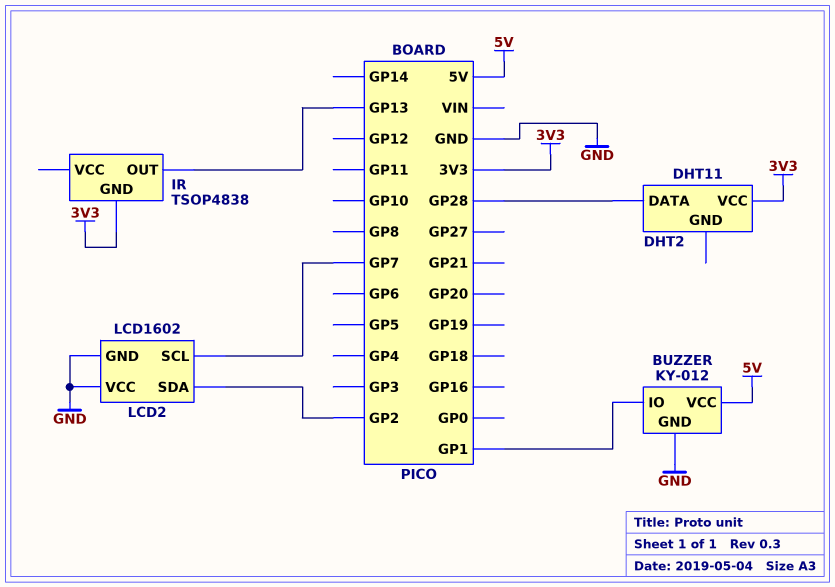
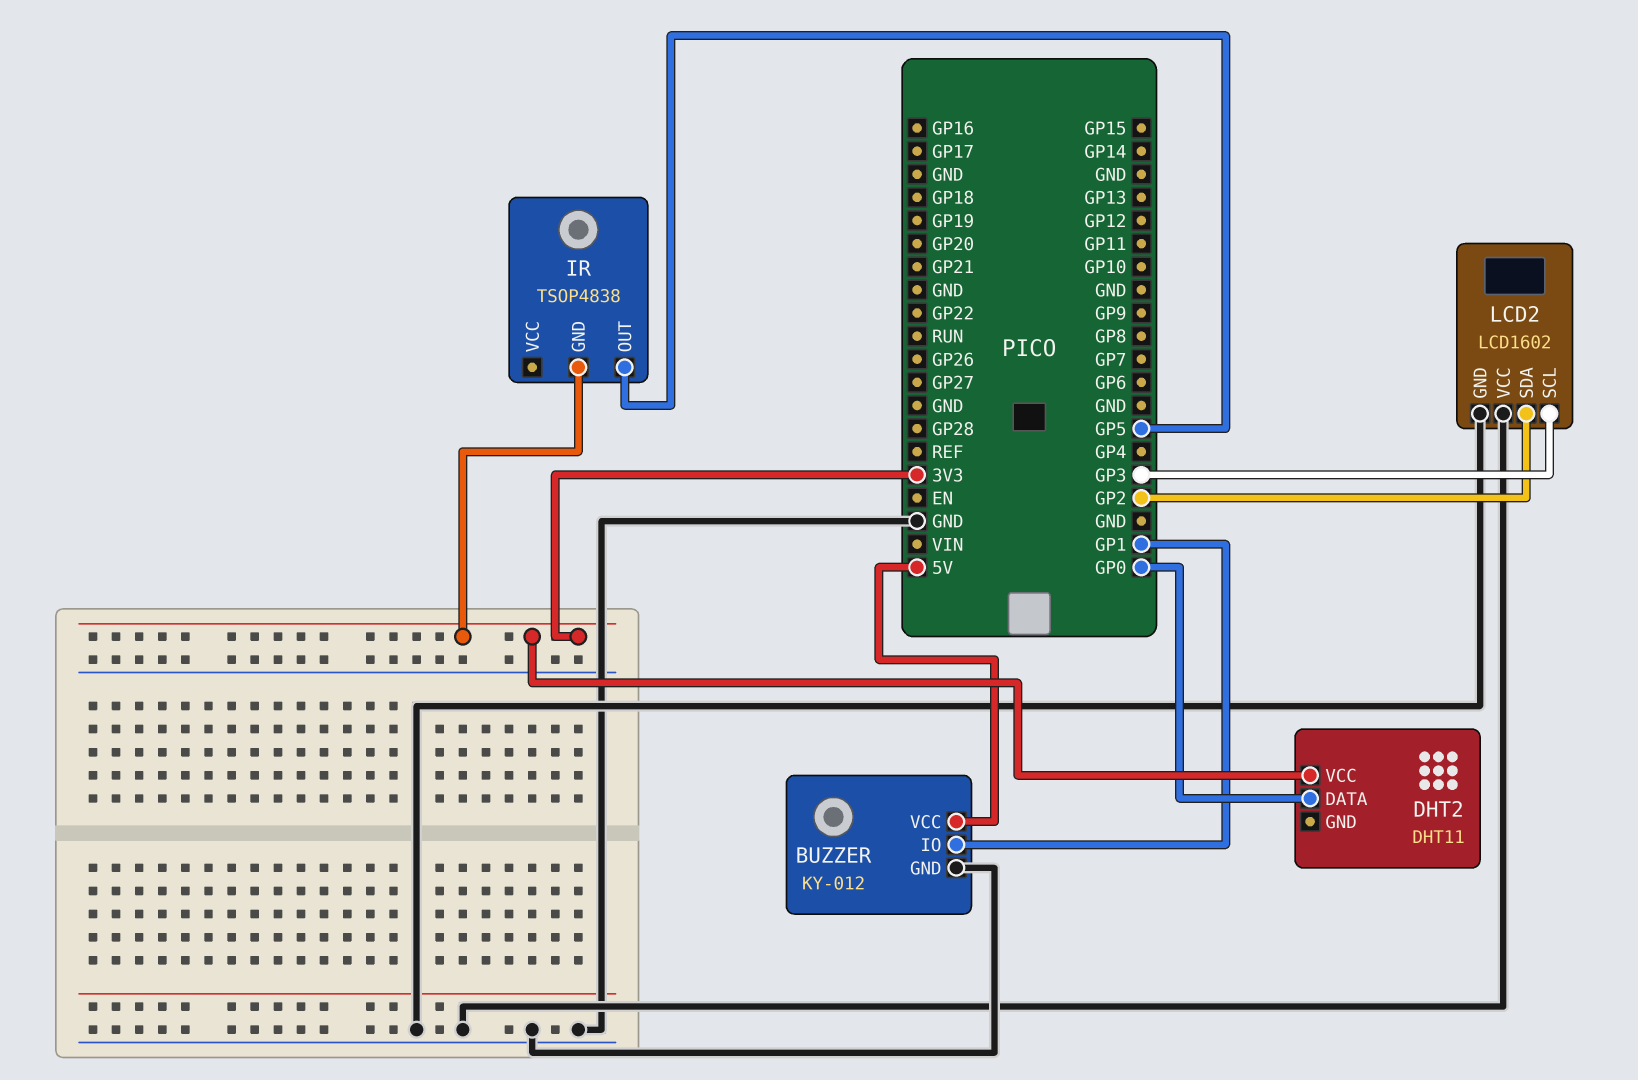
DHT2 pin DATA: GP28 -> GP0
IR pin OUT: GP13 -> GP5
LCD2 pin SCL: GP7 -> GP3

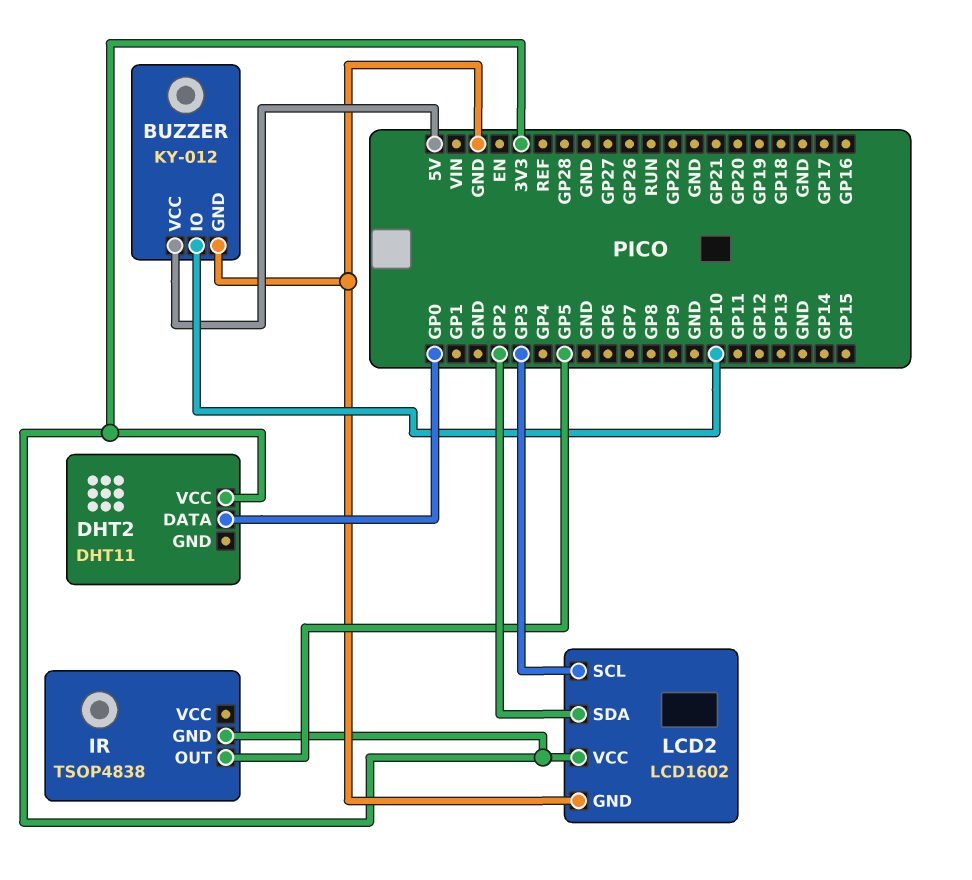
BUZZER pin IO: GP1 -> GP10
LCD2 pin VCC: GND -> 3V3

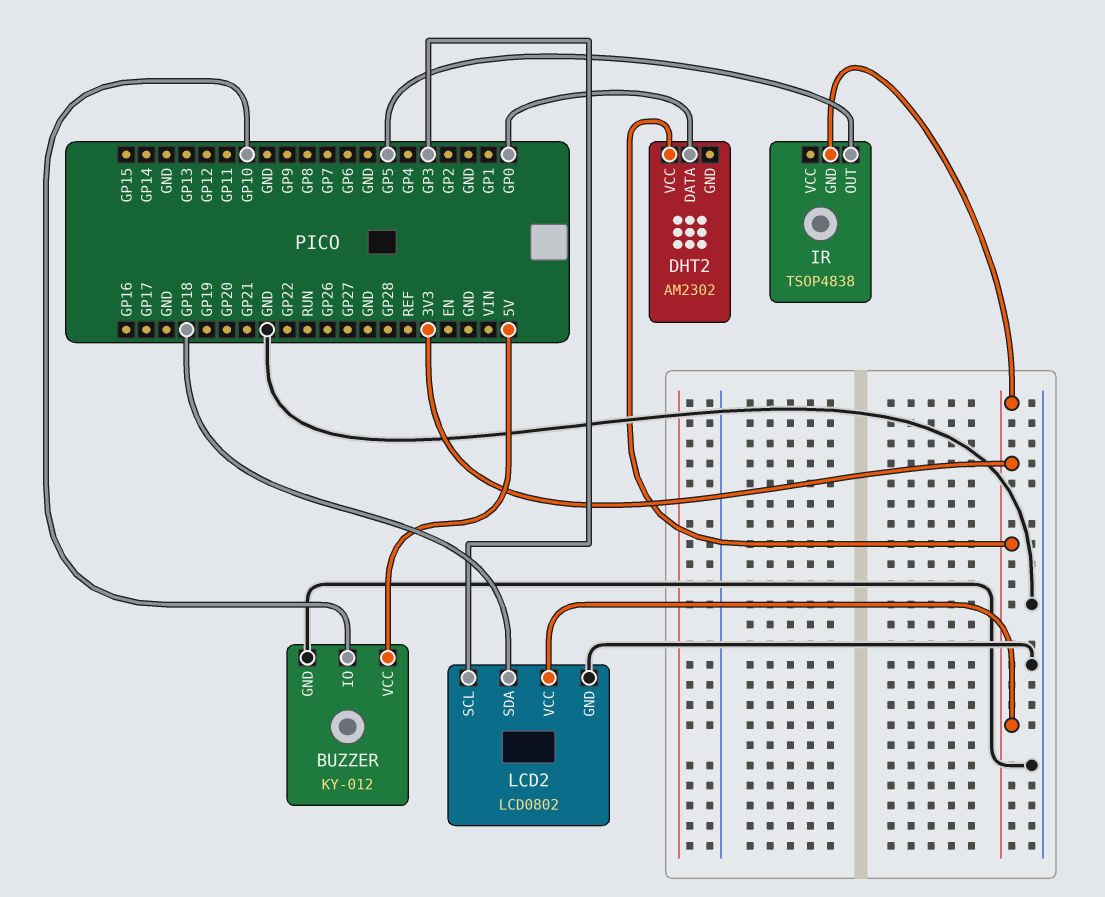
DHT2: DHT11 -> AM2302
LCD2: LCD1602 -> LCD0802
LCD2 pin SDA: GP2 -> GP18

